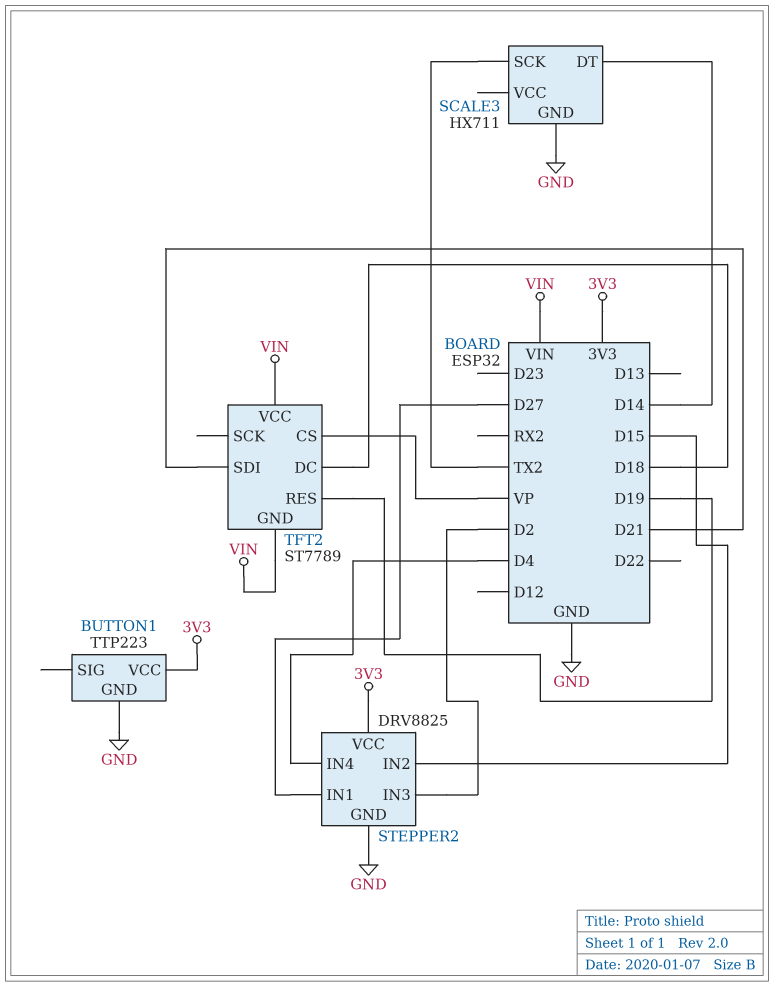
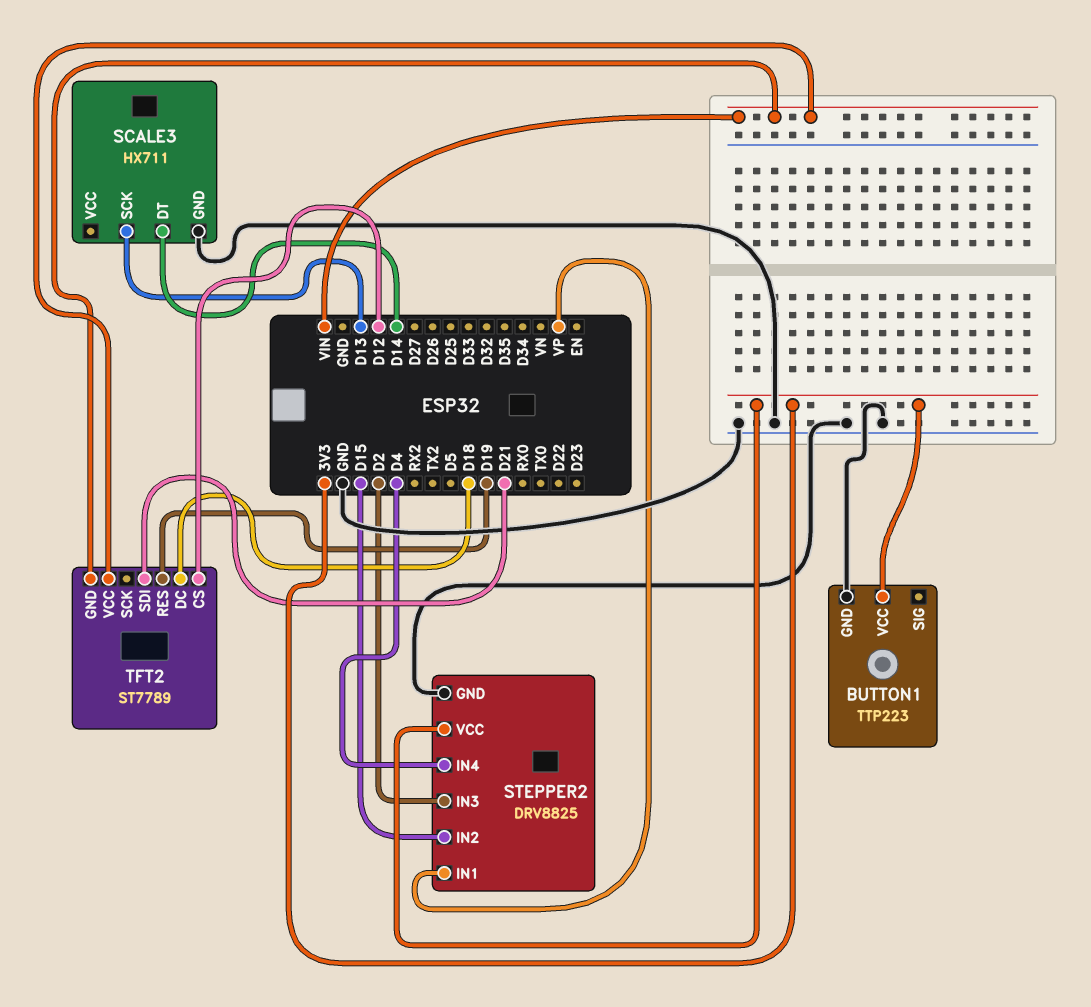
SCALE3 pin SCK: TX2 -> D13
STEPPER2 pin IN1: D27 -> VP
TFT2 pin CS: VP -> D12

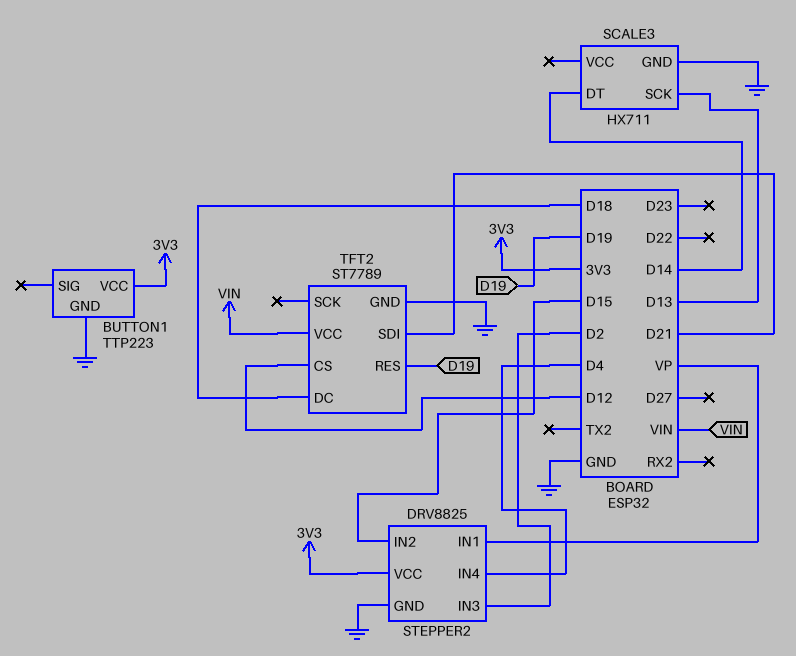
TFT2 pin GND: VIN -> GND

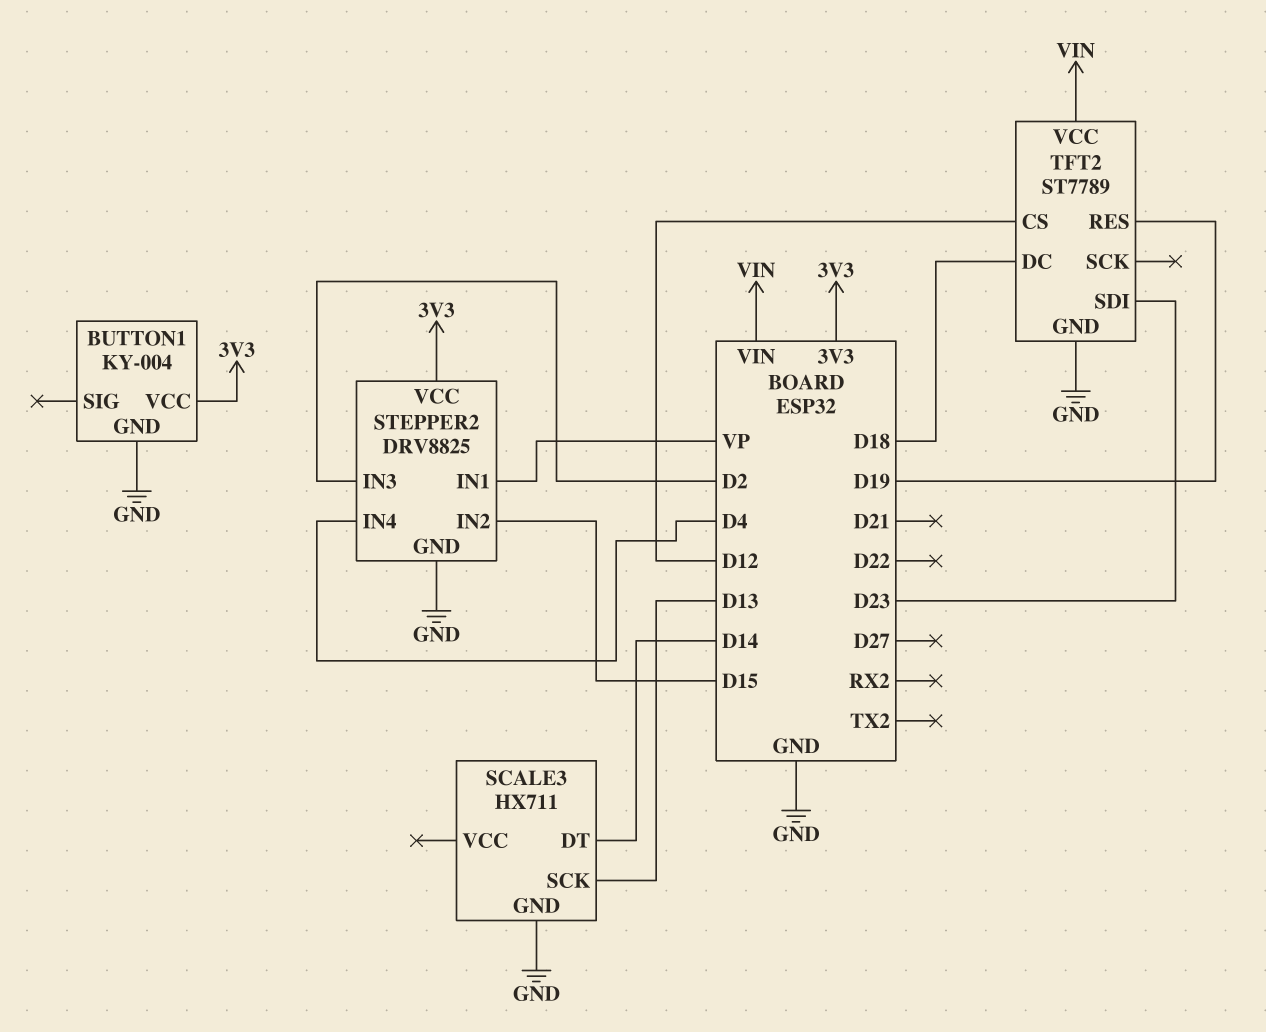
BUTTON1: TTP223 -> KY-004
TFT2 pin SDI: D21 -> D23

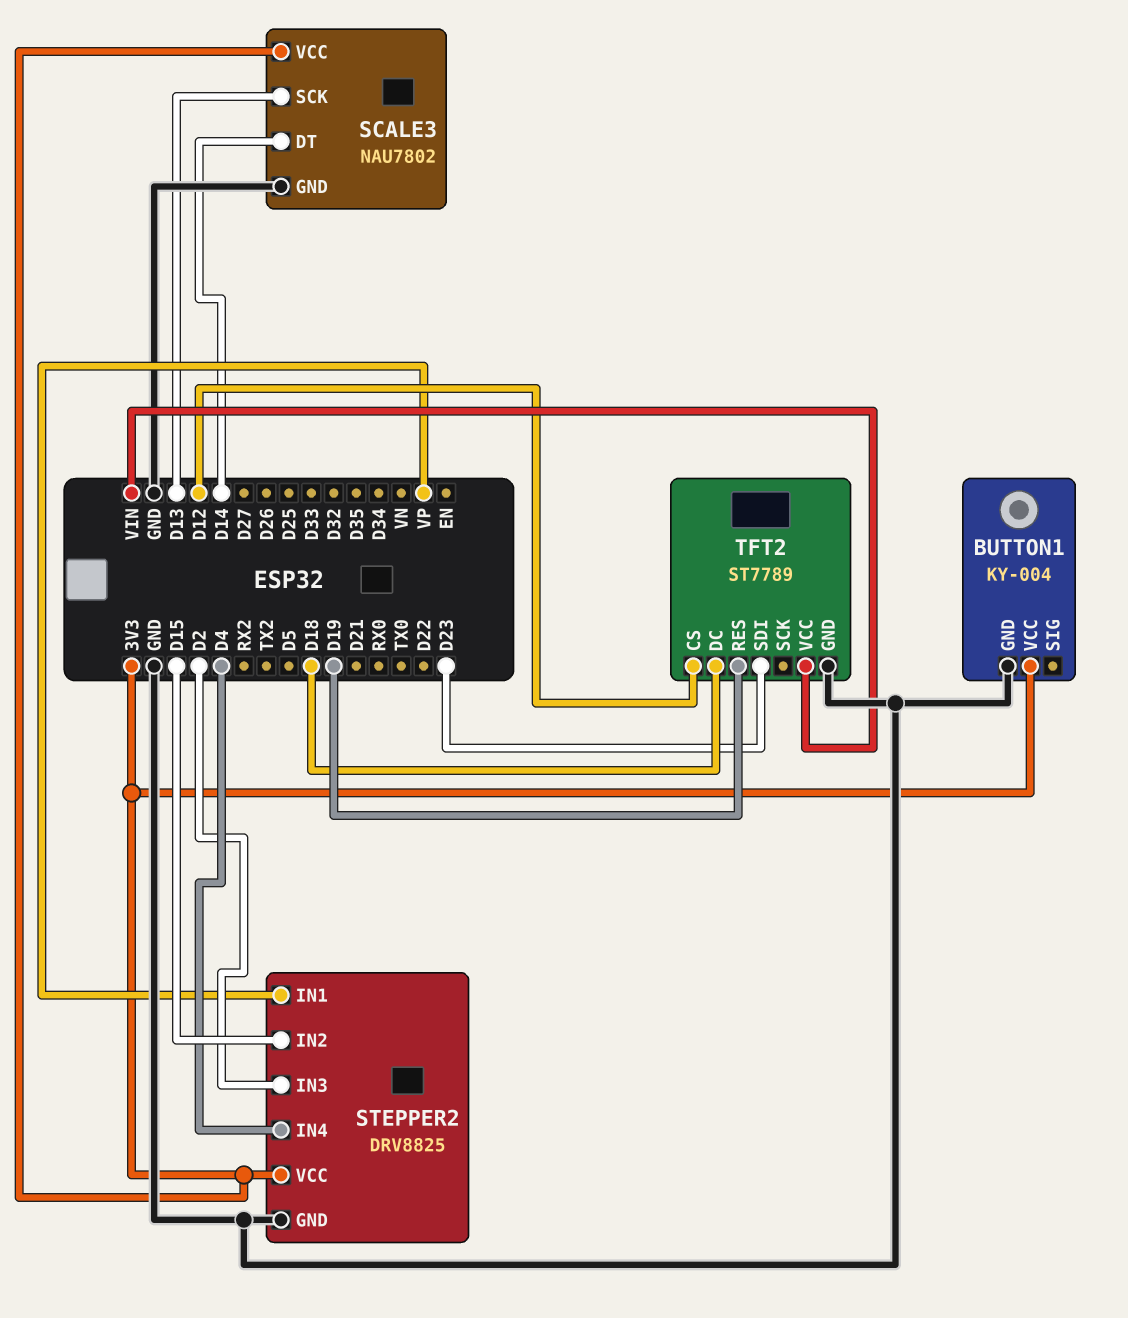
SCALE3: HX711 -> NAU7802
SCALE3 pin VCC: none -> 3V3

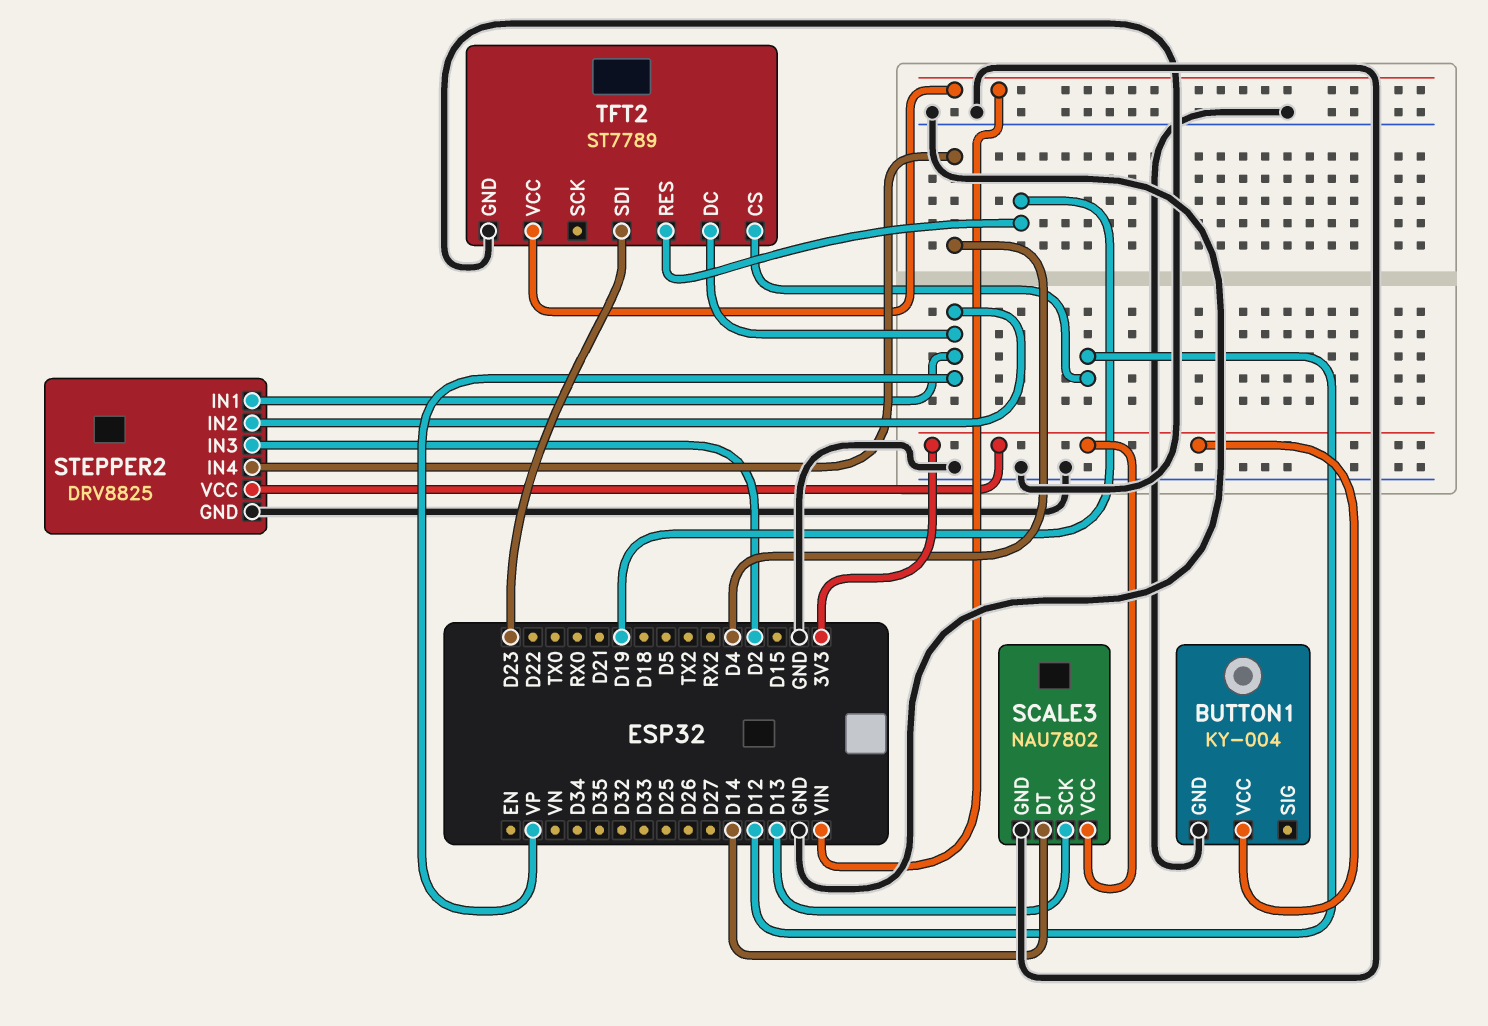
STEPPER2 pin IN2: D15 -> VP
TFT2 pin DC: D18 -> VP

